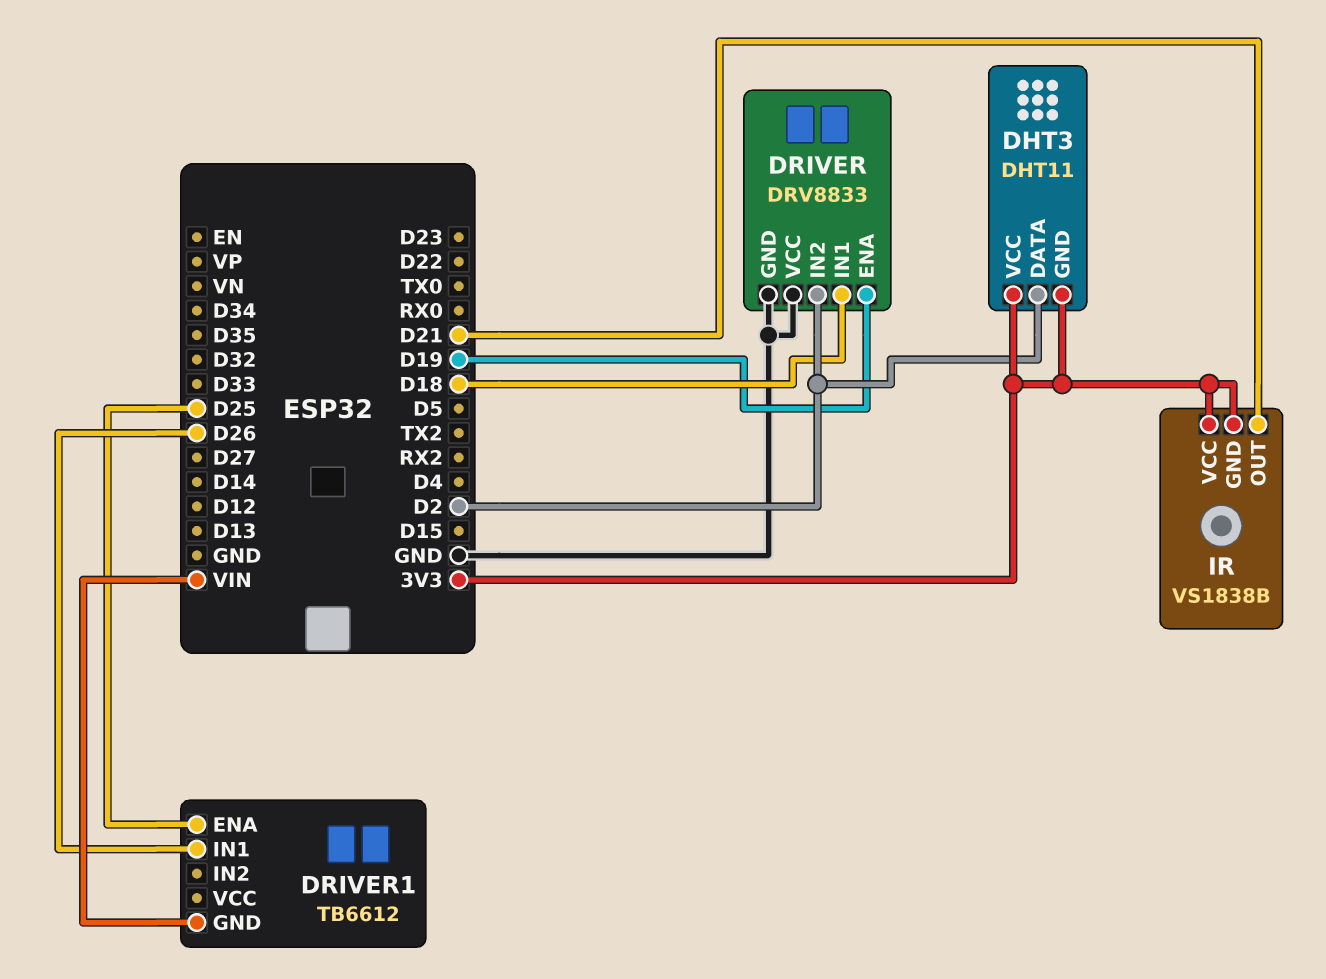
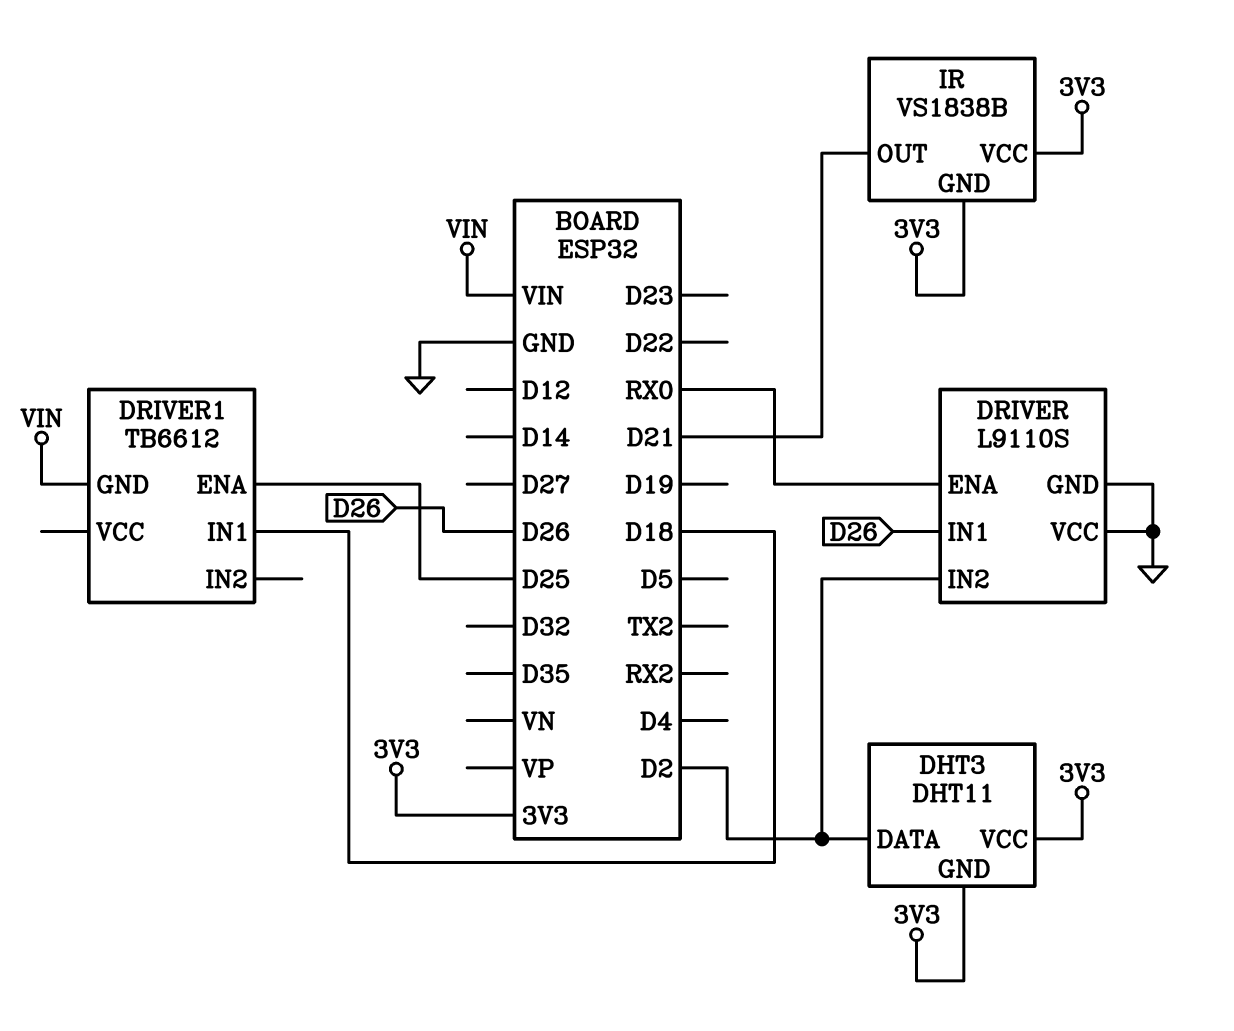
DRIVER: DRV8833 -> L9110S
DRIVER pin ENA: D19 -> RX0
DRIVER pin IN1: D18 -> D26
DRIVER1 pin IN1: D26 -> D18

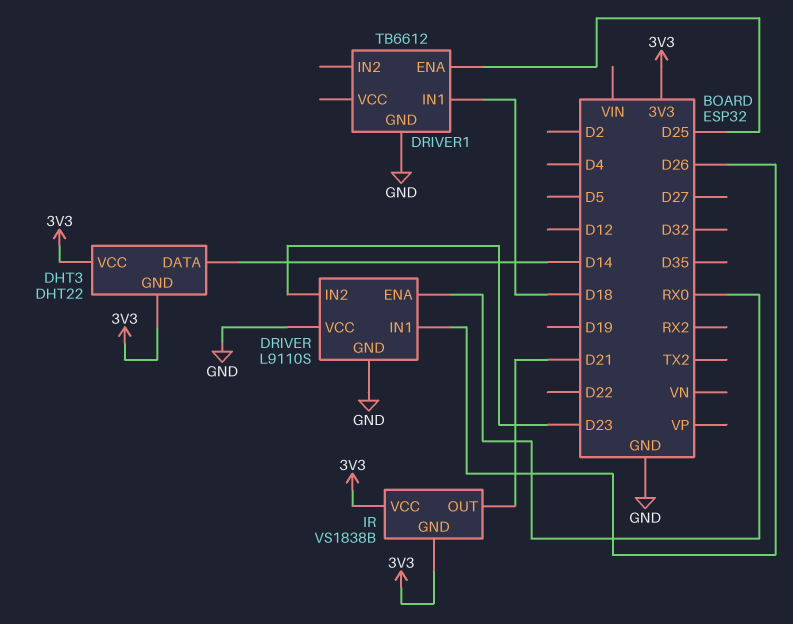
DHT3: DHT11 -> DHT22
DHT3 pin DATA: D2 -> D14
DRIVER pin IN2: D2 -> D23
DRIVER1 pin GND: VIN -> GND

